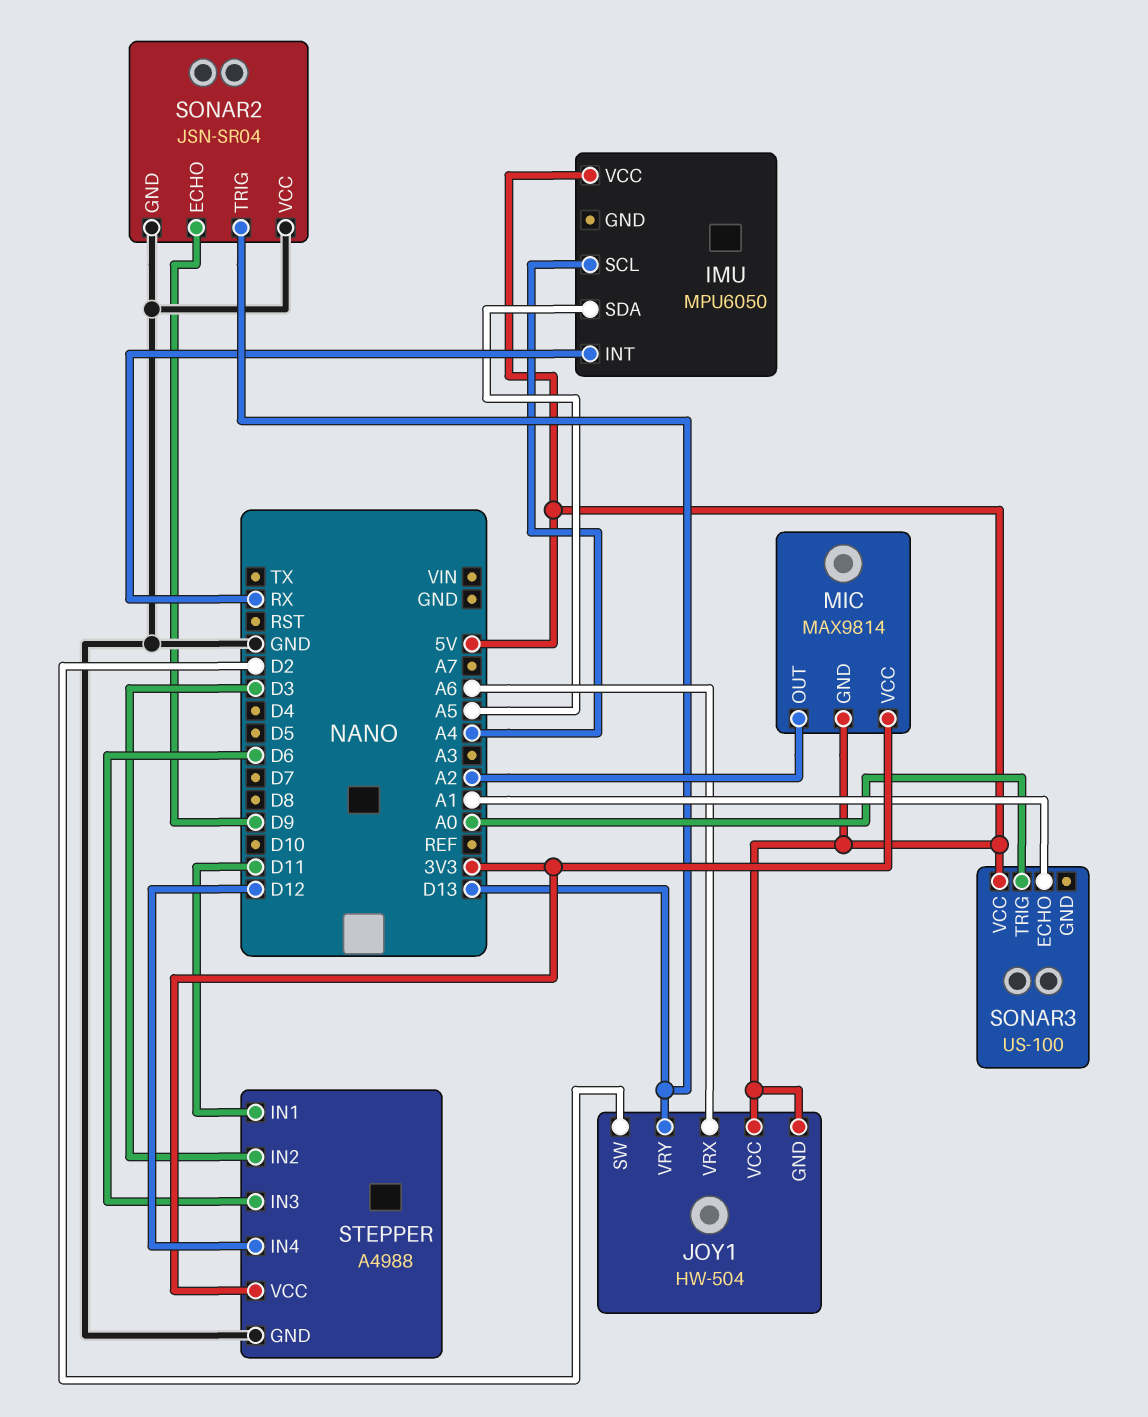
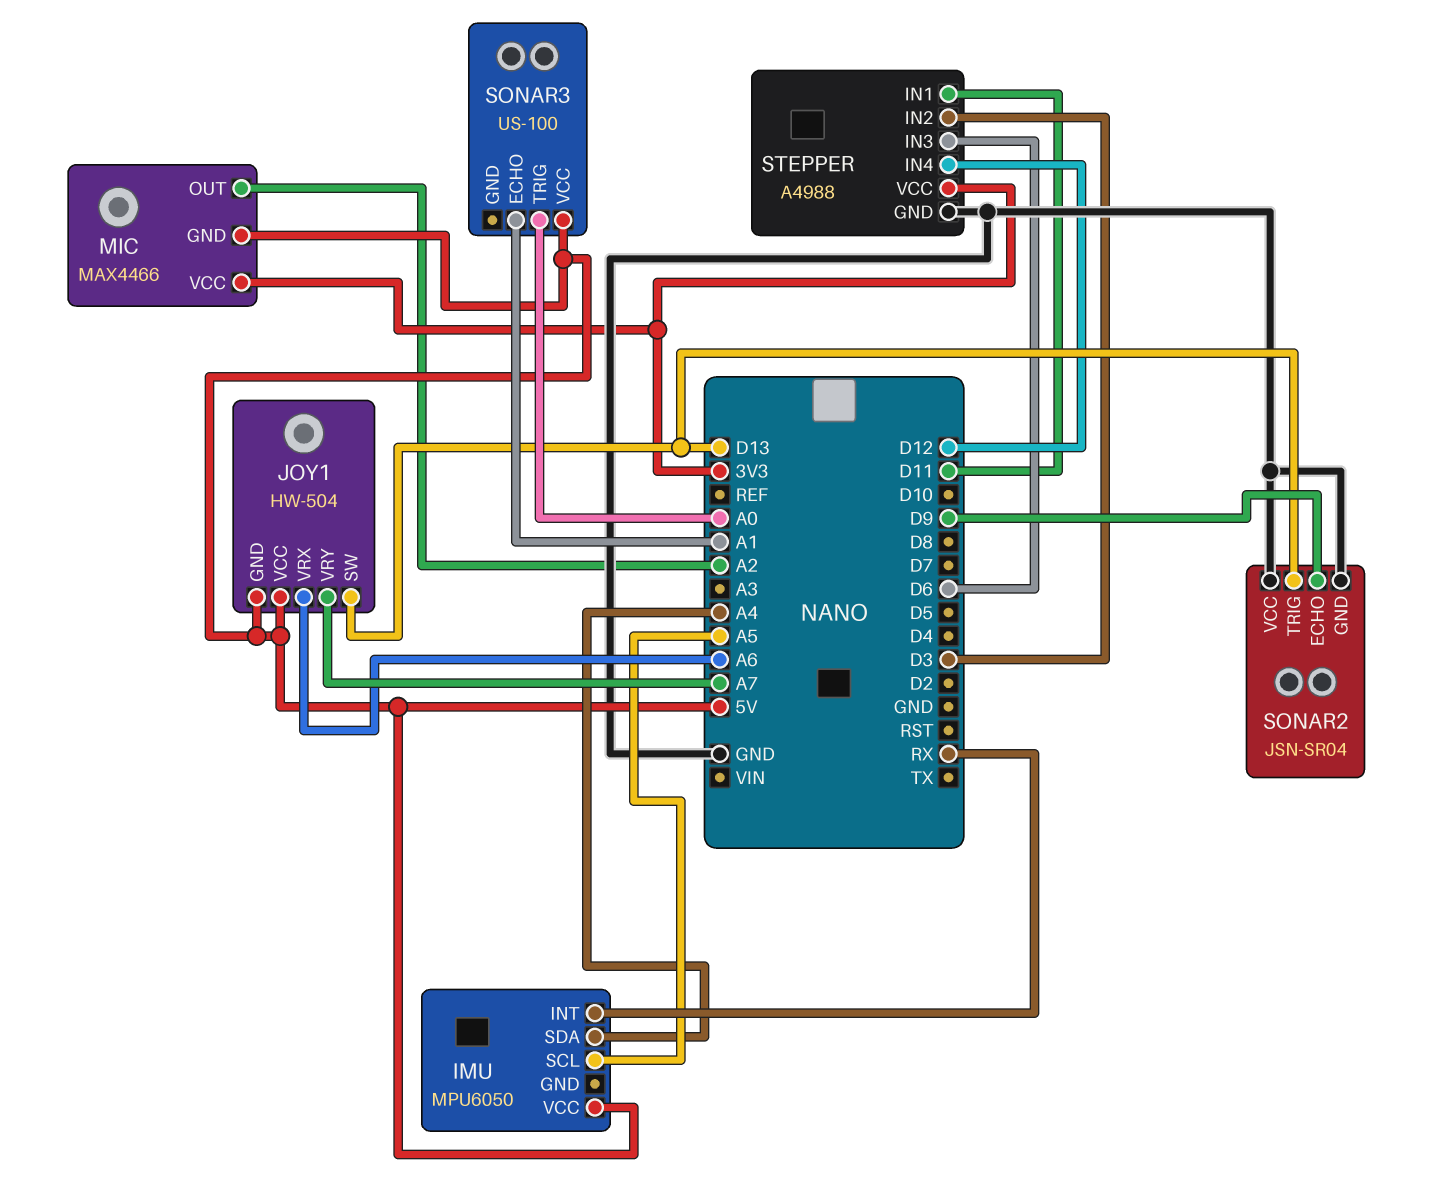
IMU pin SCL: A4 -> A5
IMU pin SDA: A5 -> A4
JOY1 pin SW: D2 -> D13
JOY1 pin VRY: D13 -> A7
MIC: MAX9814 -> MAX4466

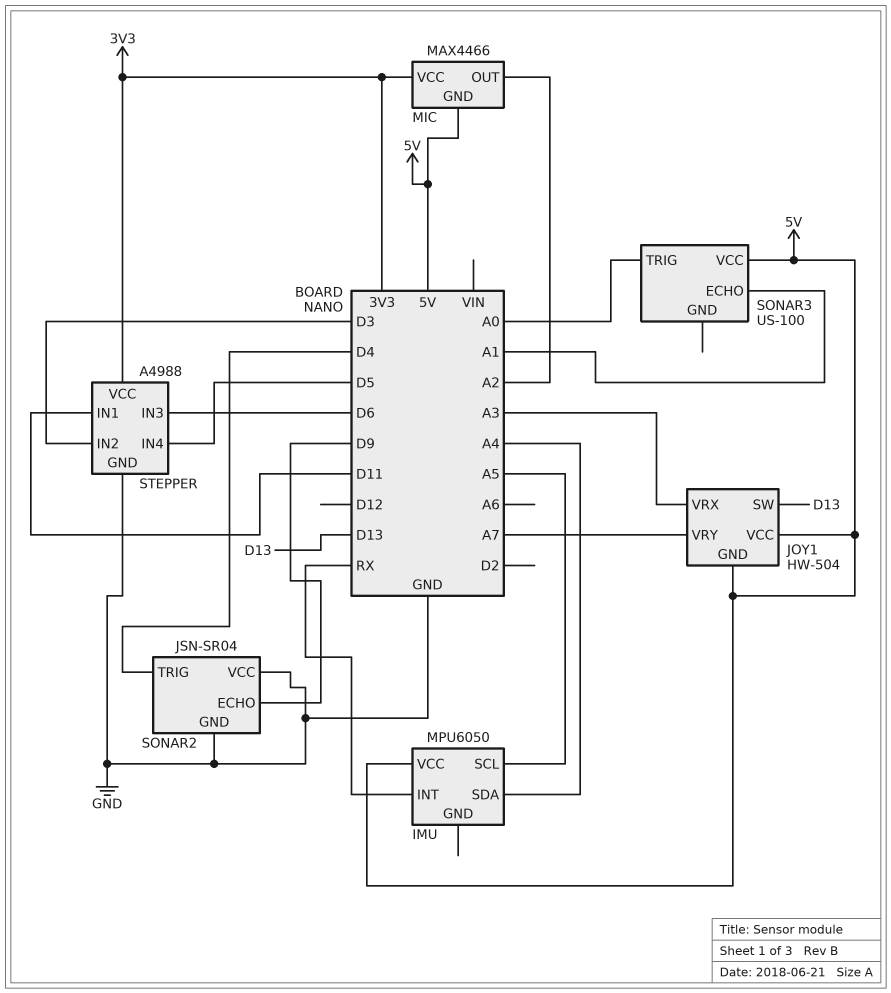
JOY1 pin VRX: A6 -> A3
SONAR2 pin TRIG: D13 -> D4
STEPPER pin IN4: D12 -> D5

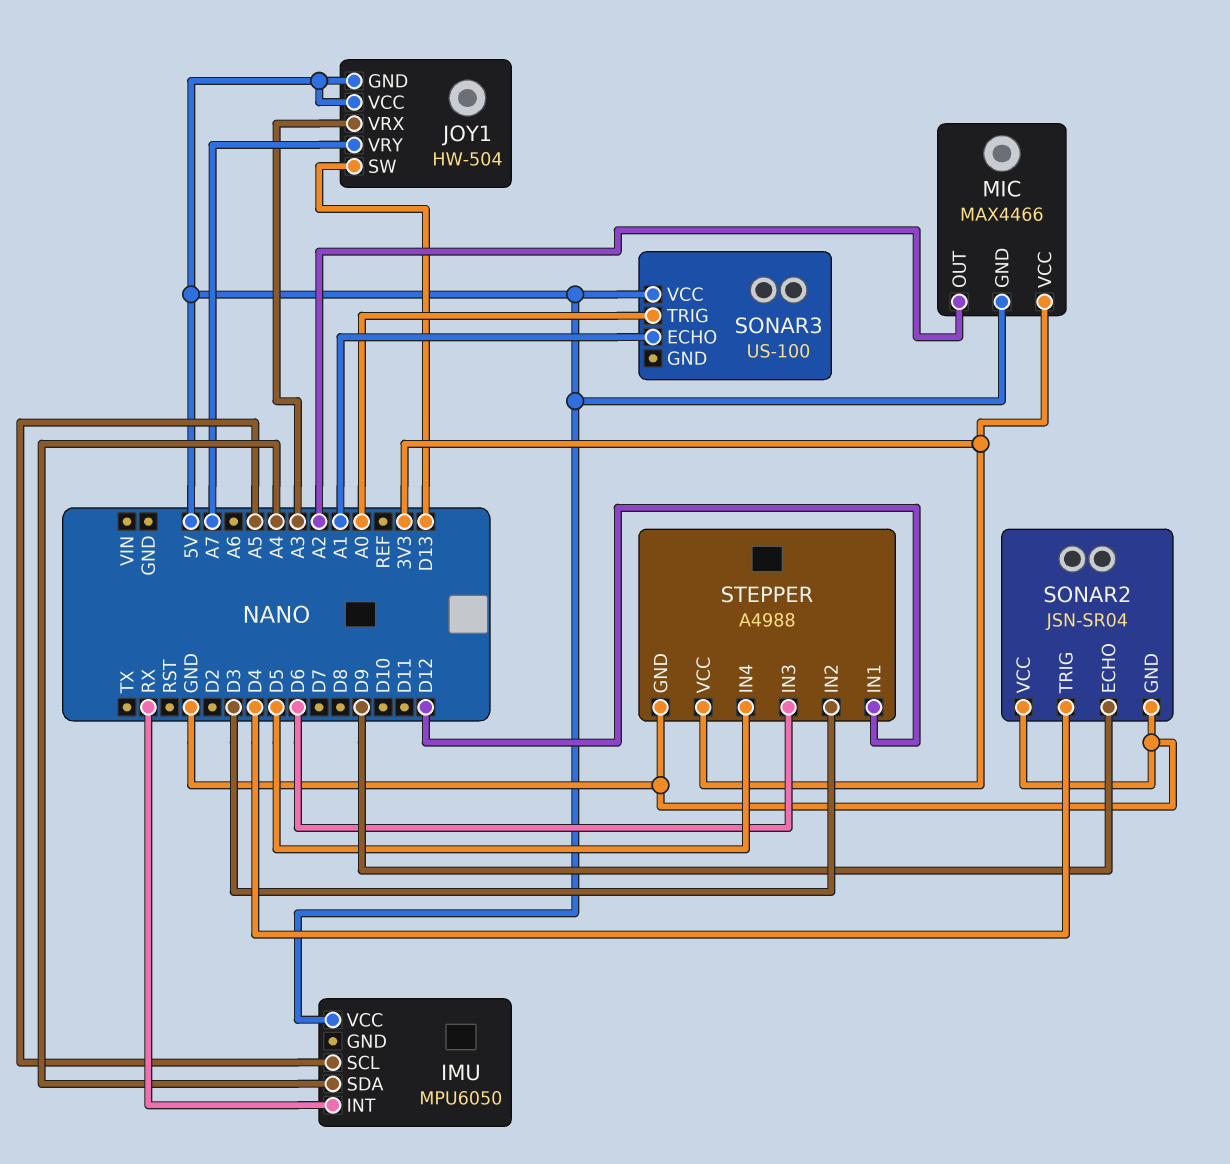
STEPPER pin IN1: D11 -> D12

